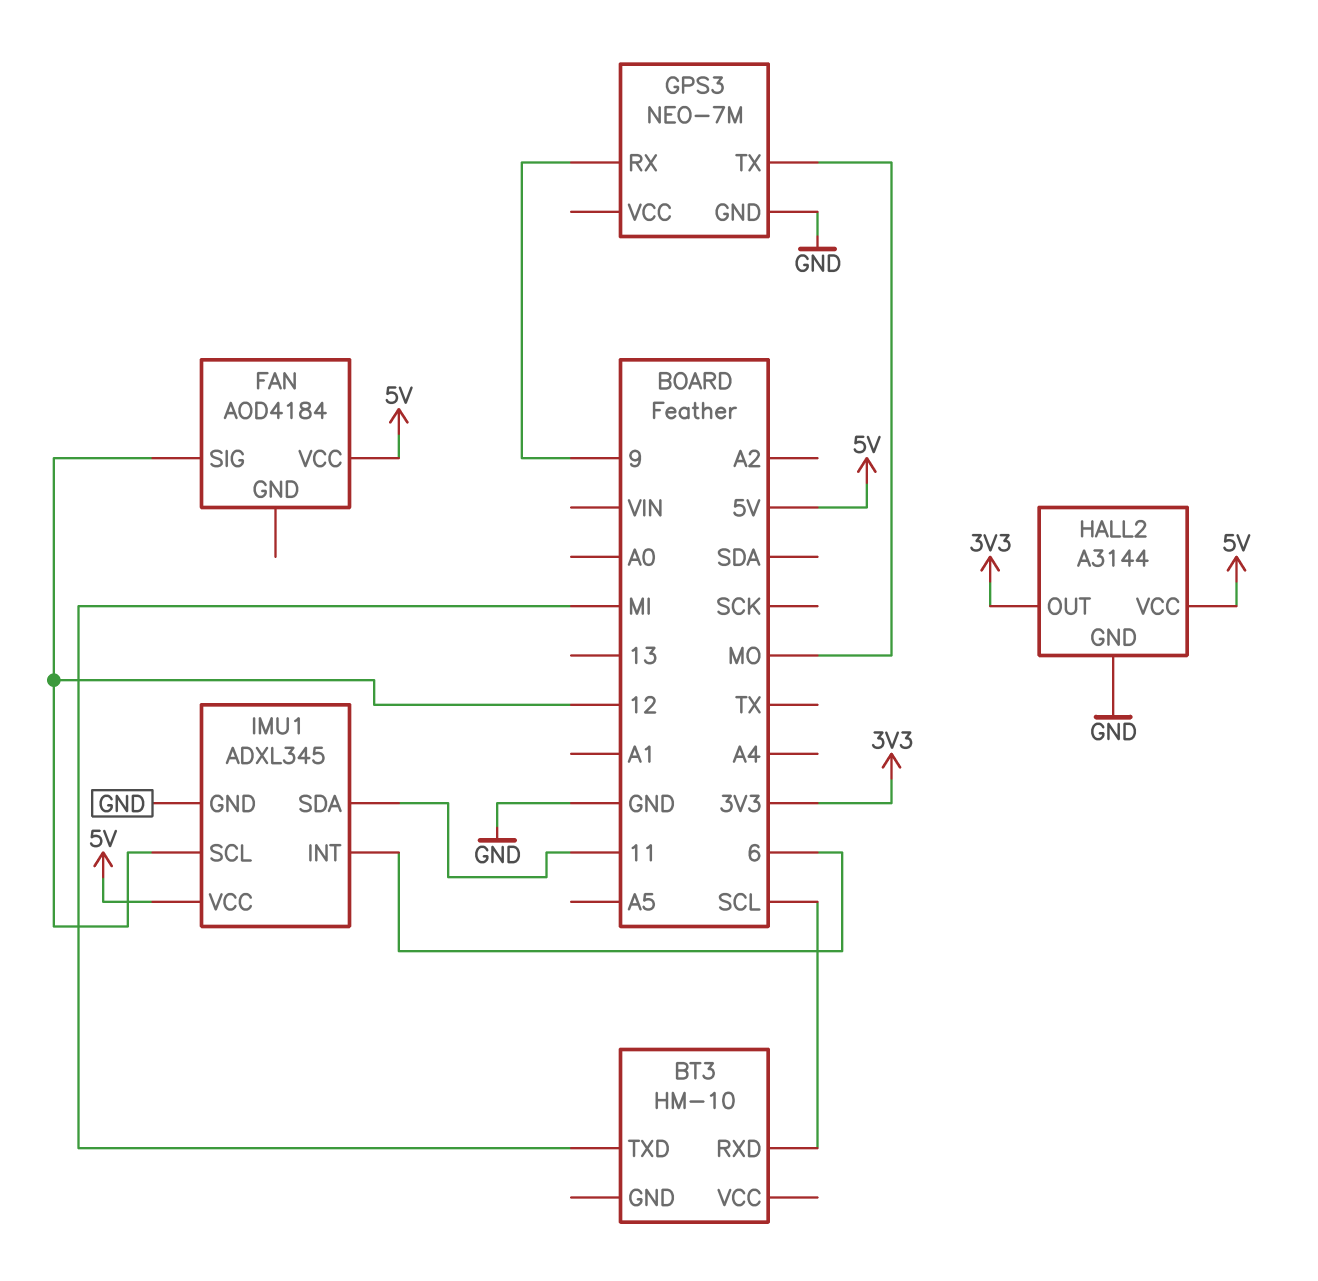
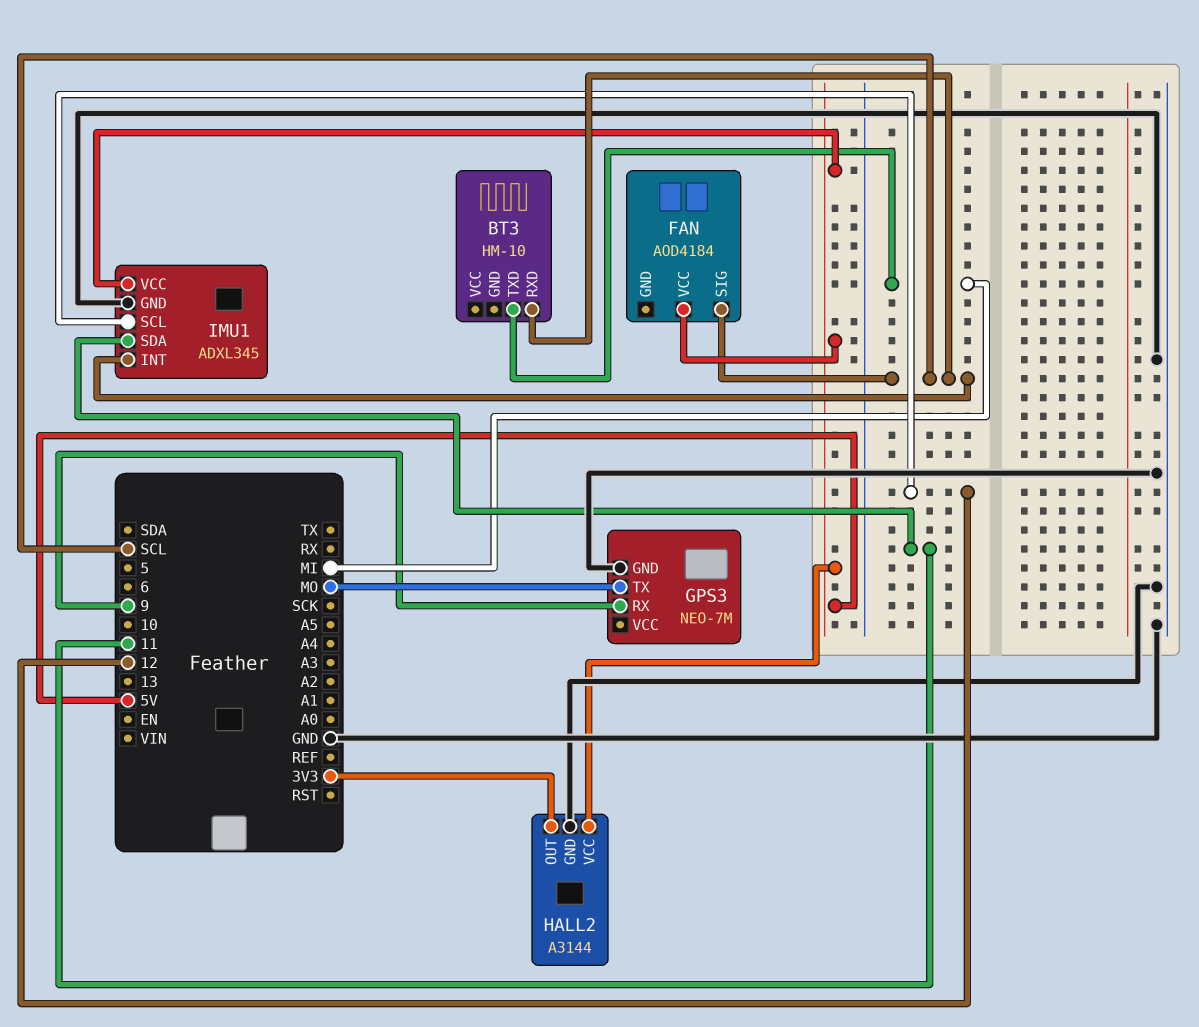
FAN pin SIG: 12 -> SCL
IMU1 pin INT: 6 -> SCL

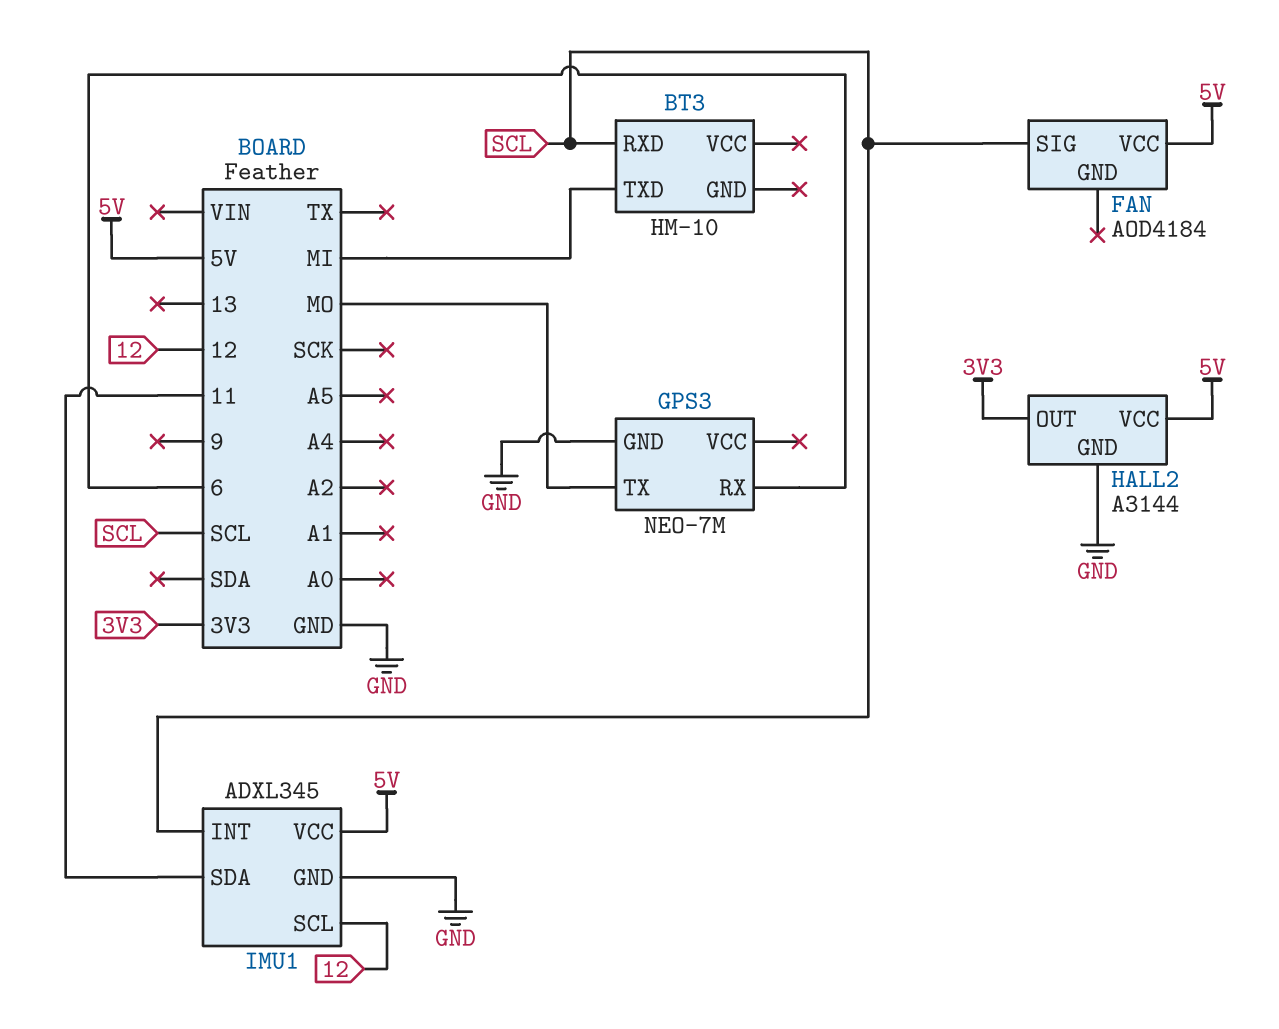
GPS3 pin RX: 9 -> 6

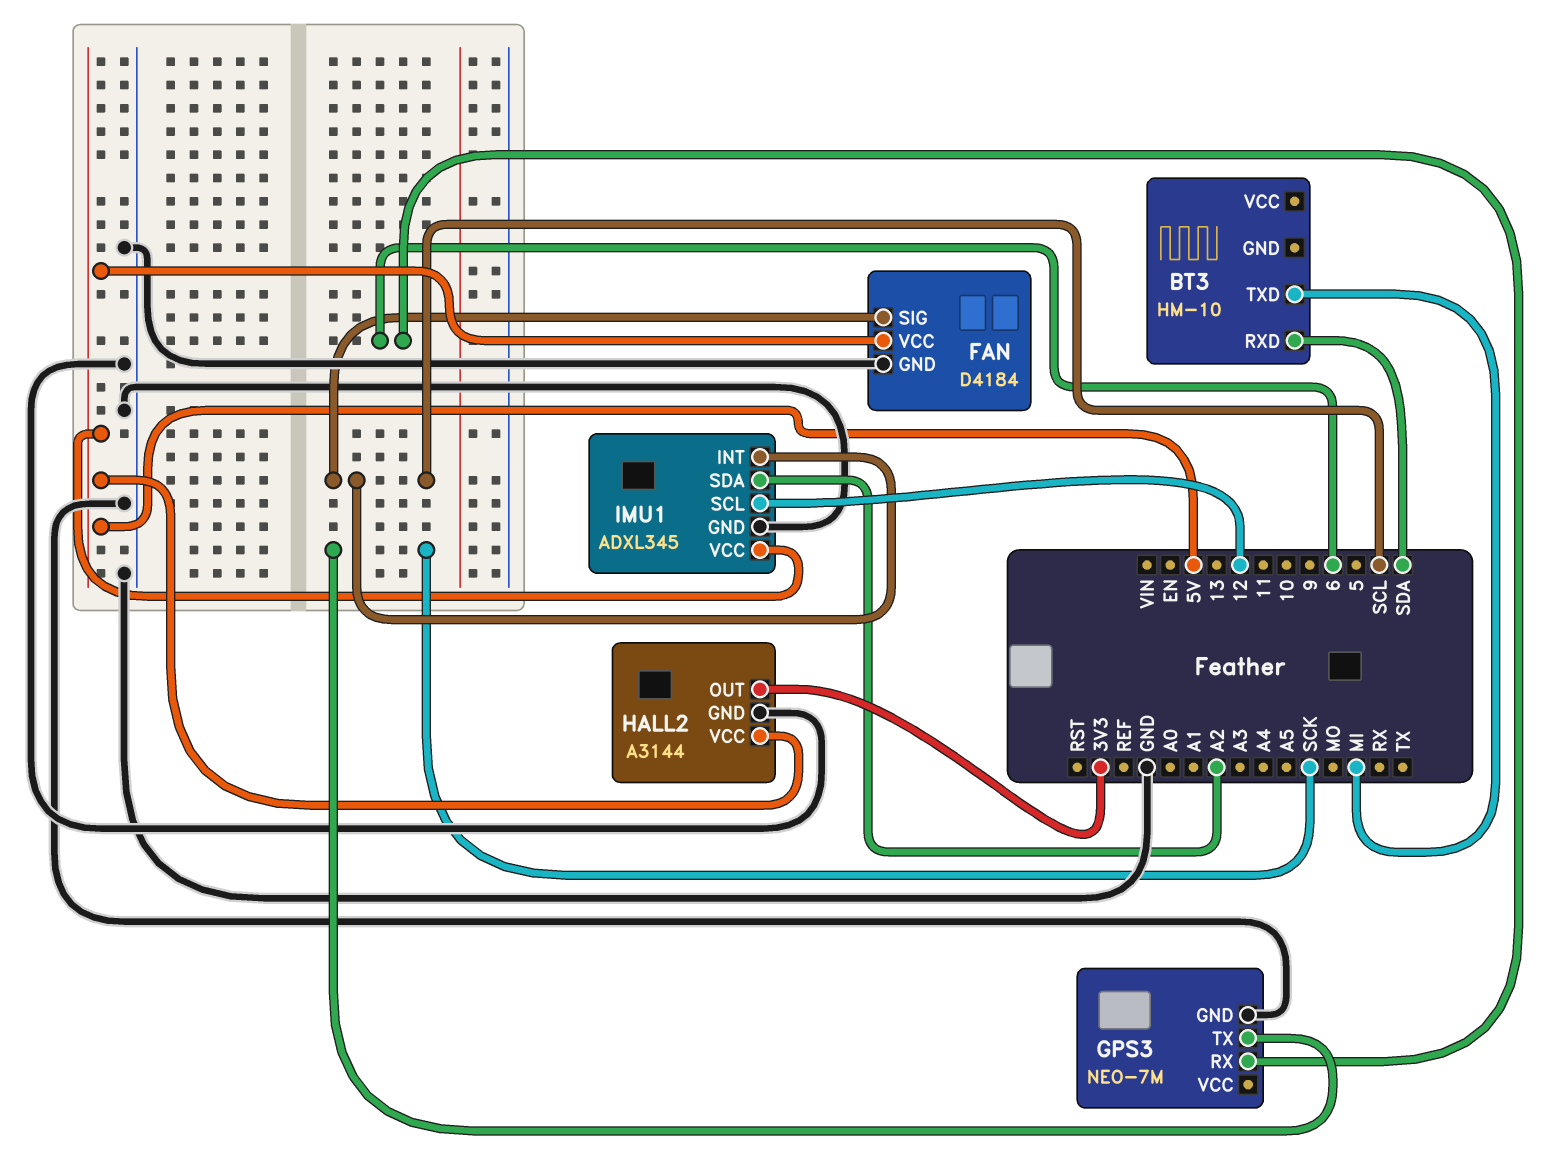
BT3 pin RXD: SCL -> SDA
FAN: AOD4184 -> D4184
FAN pin GND: none -> GND
GPS3 pin TX: MO -> SCK
IMU1 pin SDA: 11 -> A2

